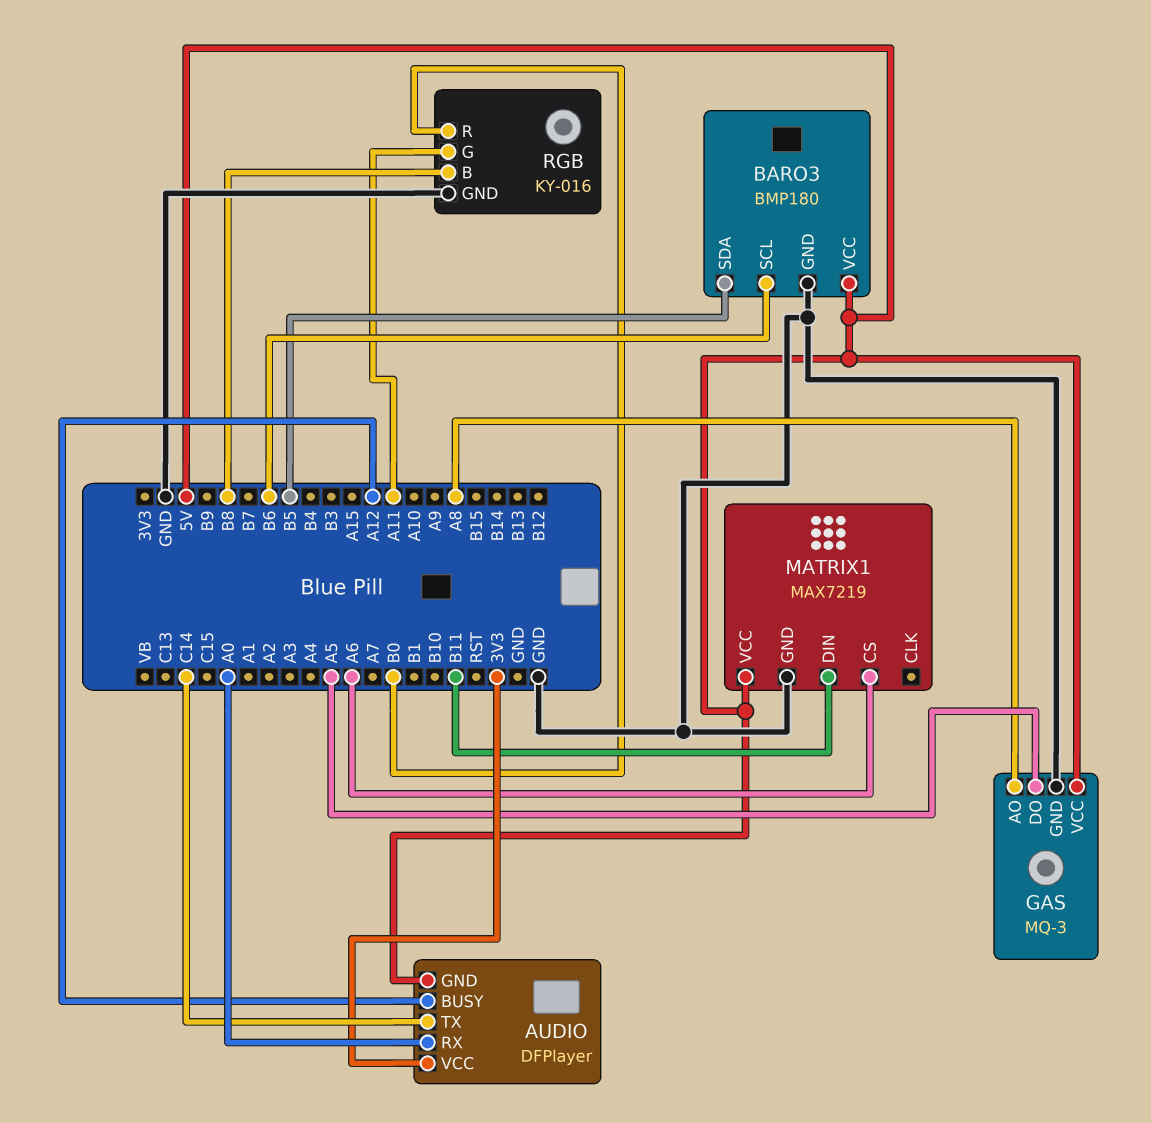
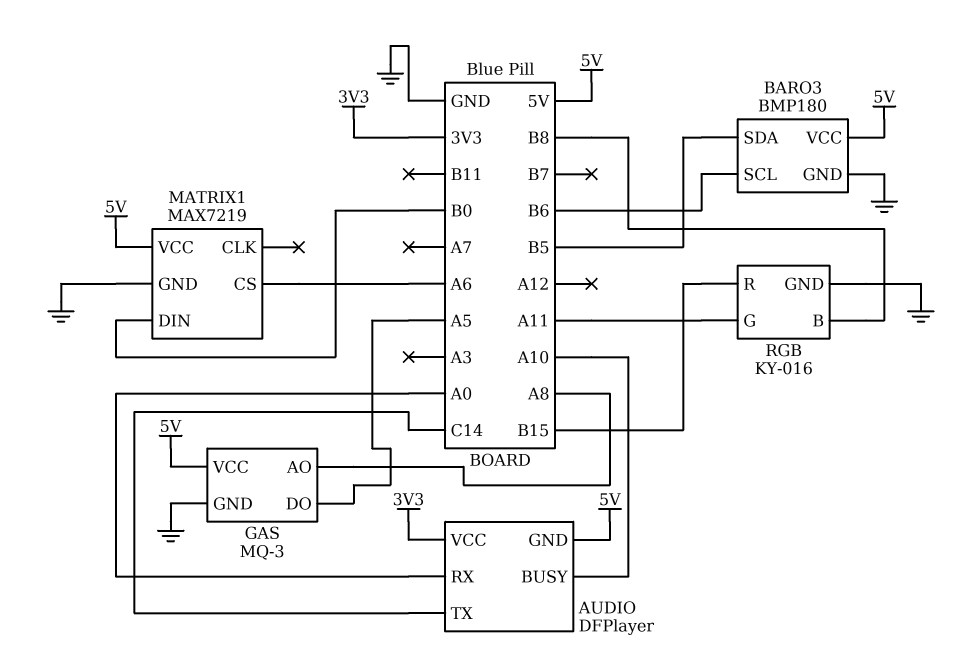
AUDIO pin BUSY: A12 -> A10
MATRIX1 pin DIN: B11 -> B0
RGB pin R: B0 -> B15

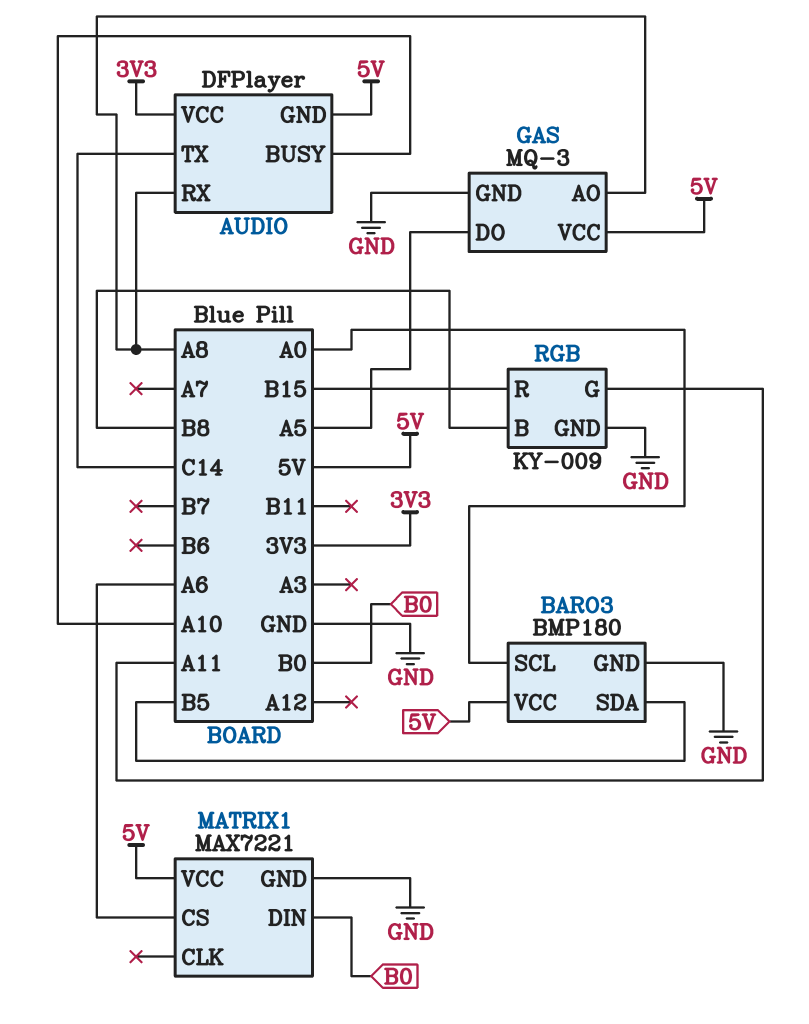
AUDIO pin RX: A0 -> A8
BARO3 pin SCL: B6 -> A0
MATRIX1: MAX7219 -> MAX7221
RGB: KY-016 -> KY-009

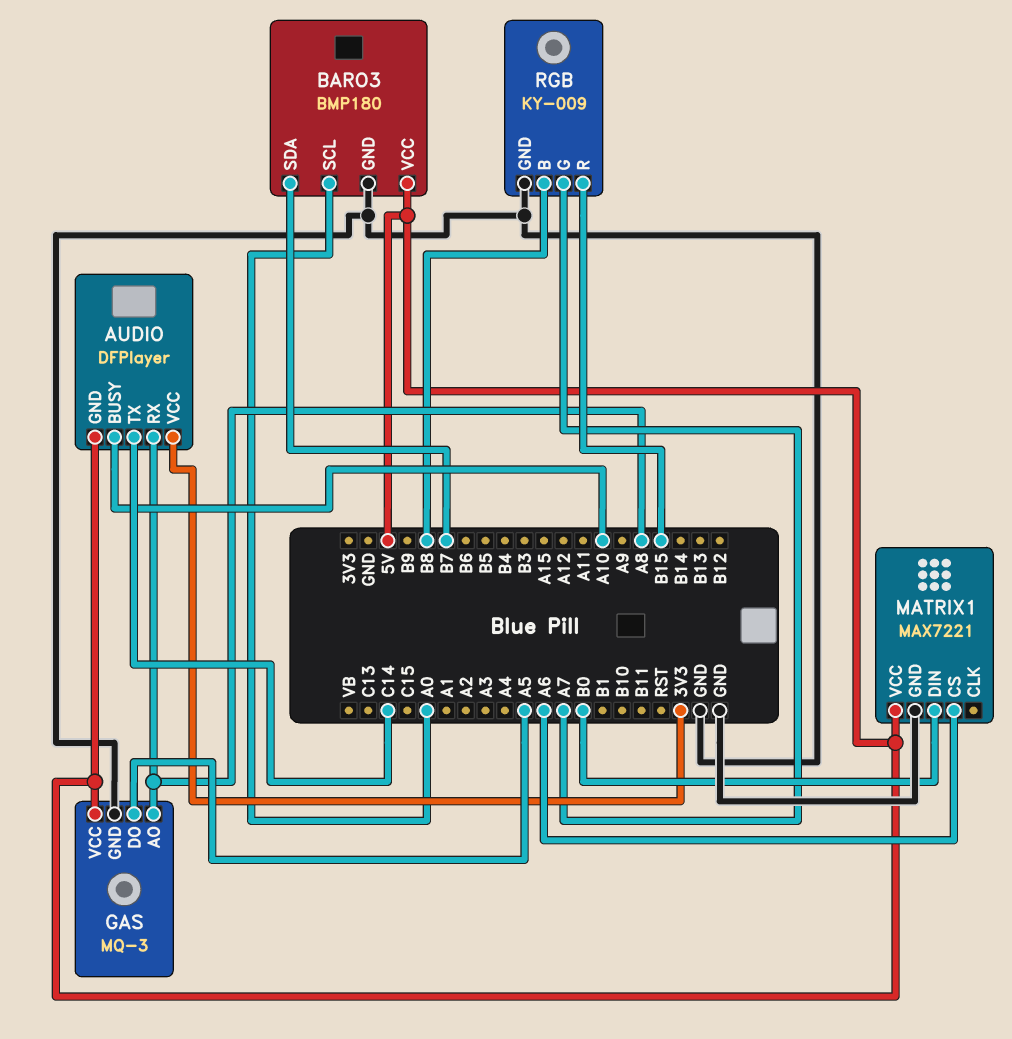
BARO3 pin SDA: B5 -> B7
RGB pin G: A11 -> A7

